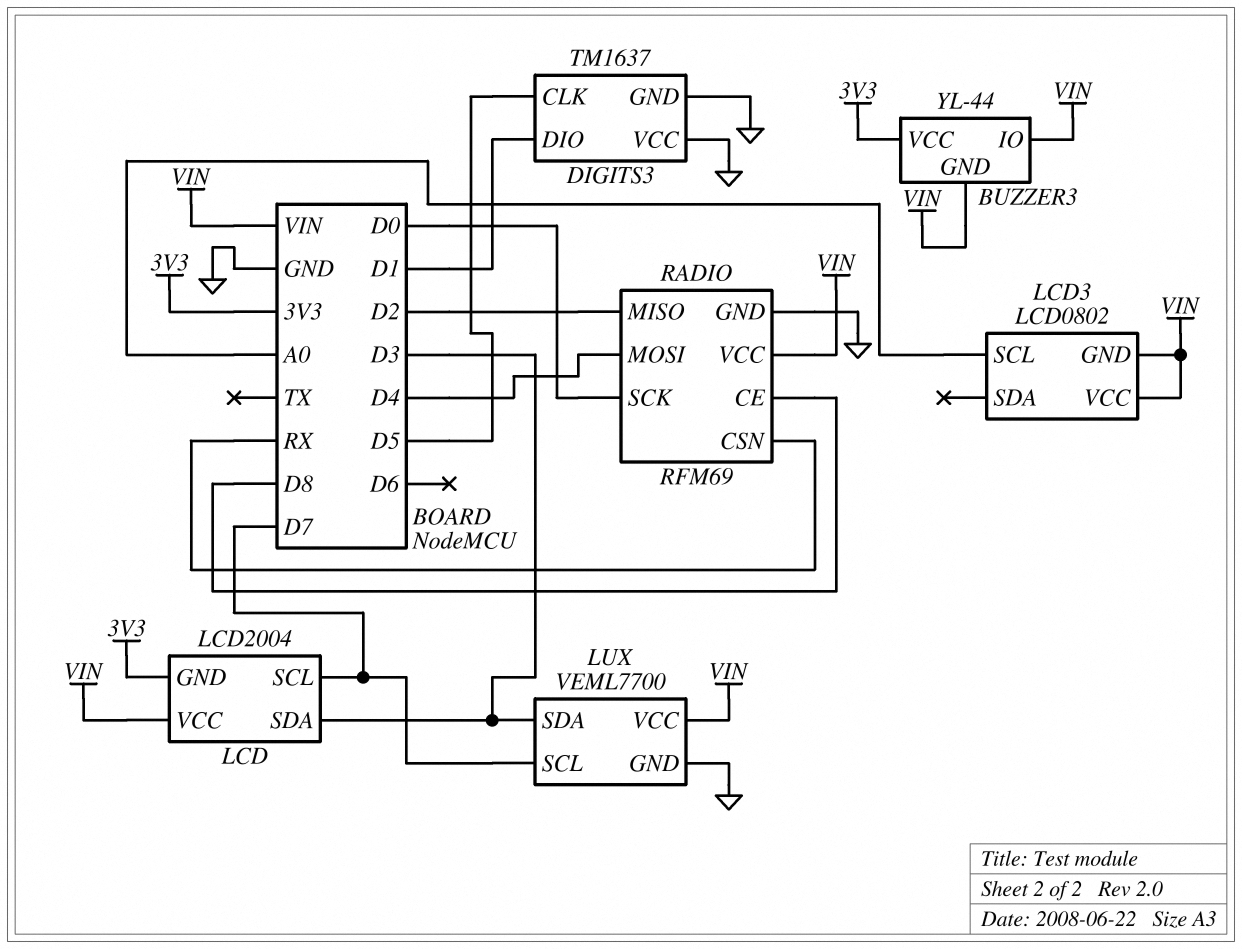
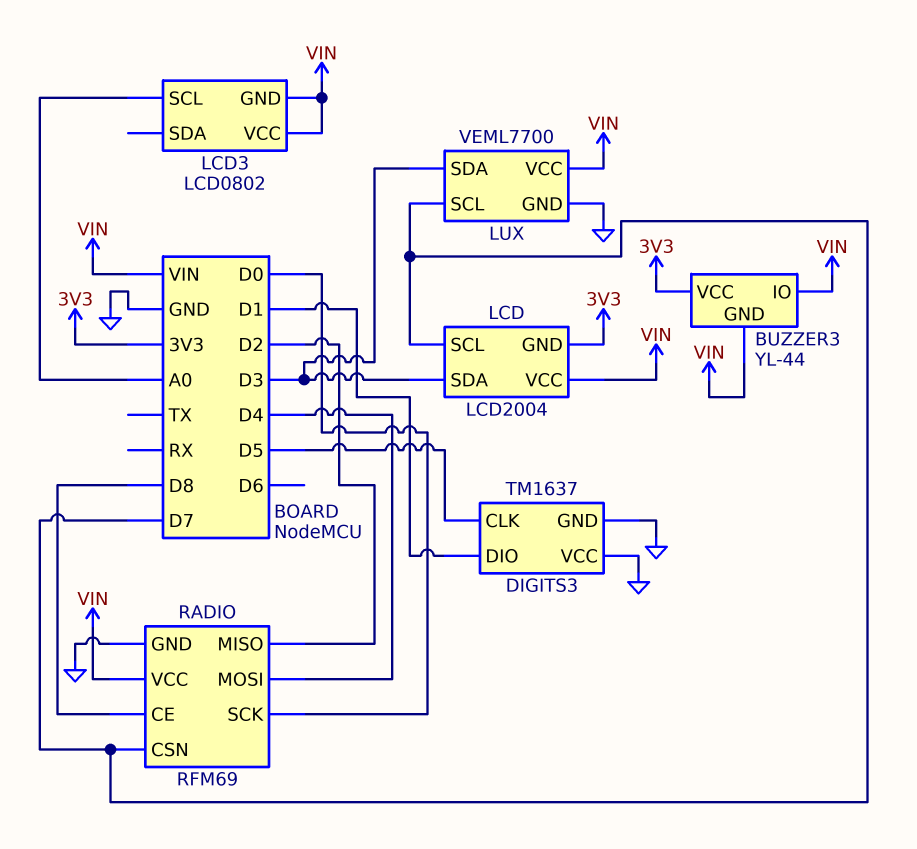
RADIO pin CSN: RX -> D7

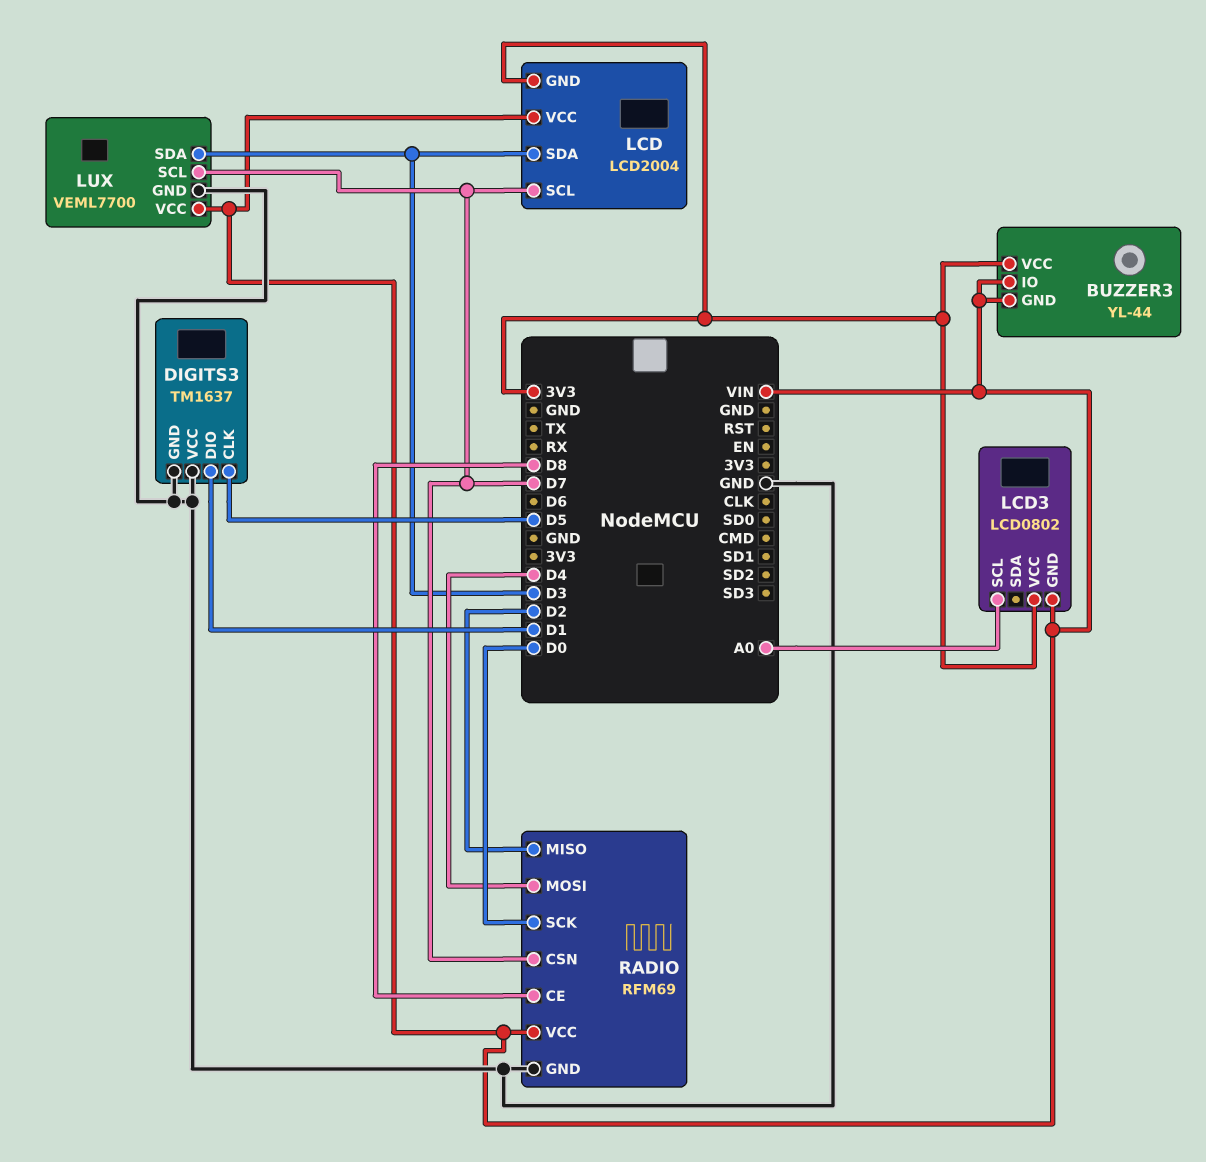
LCD3 pin VCC: VIN -> 3V3

